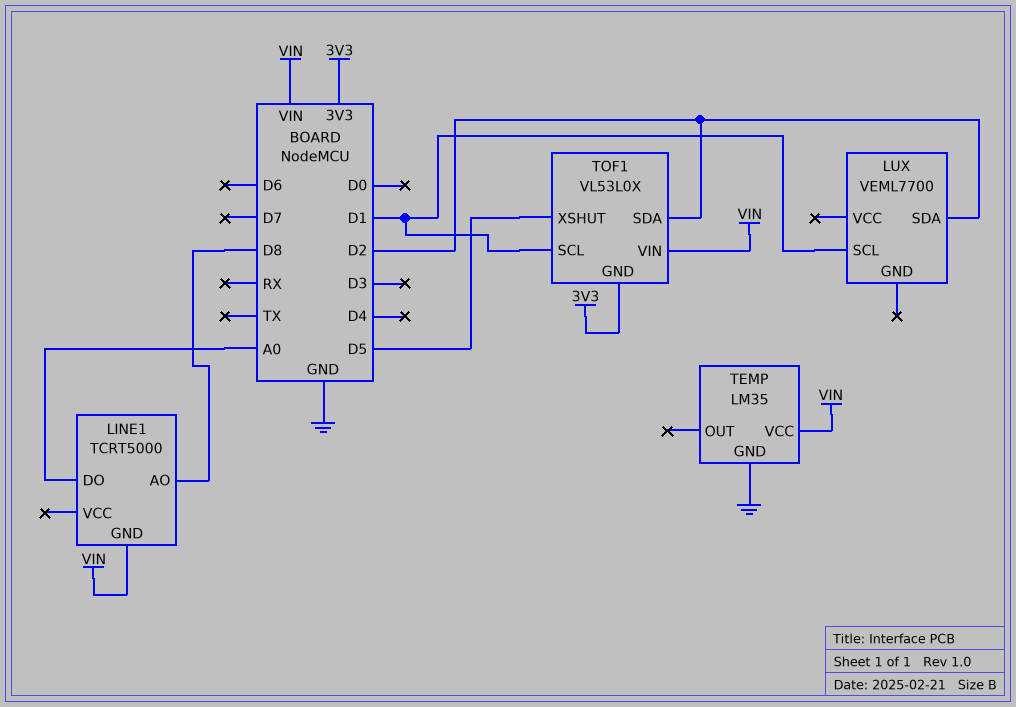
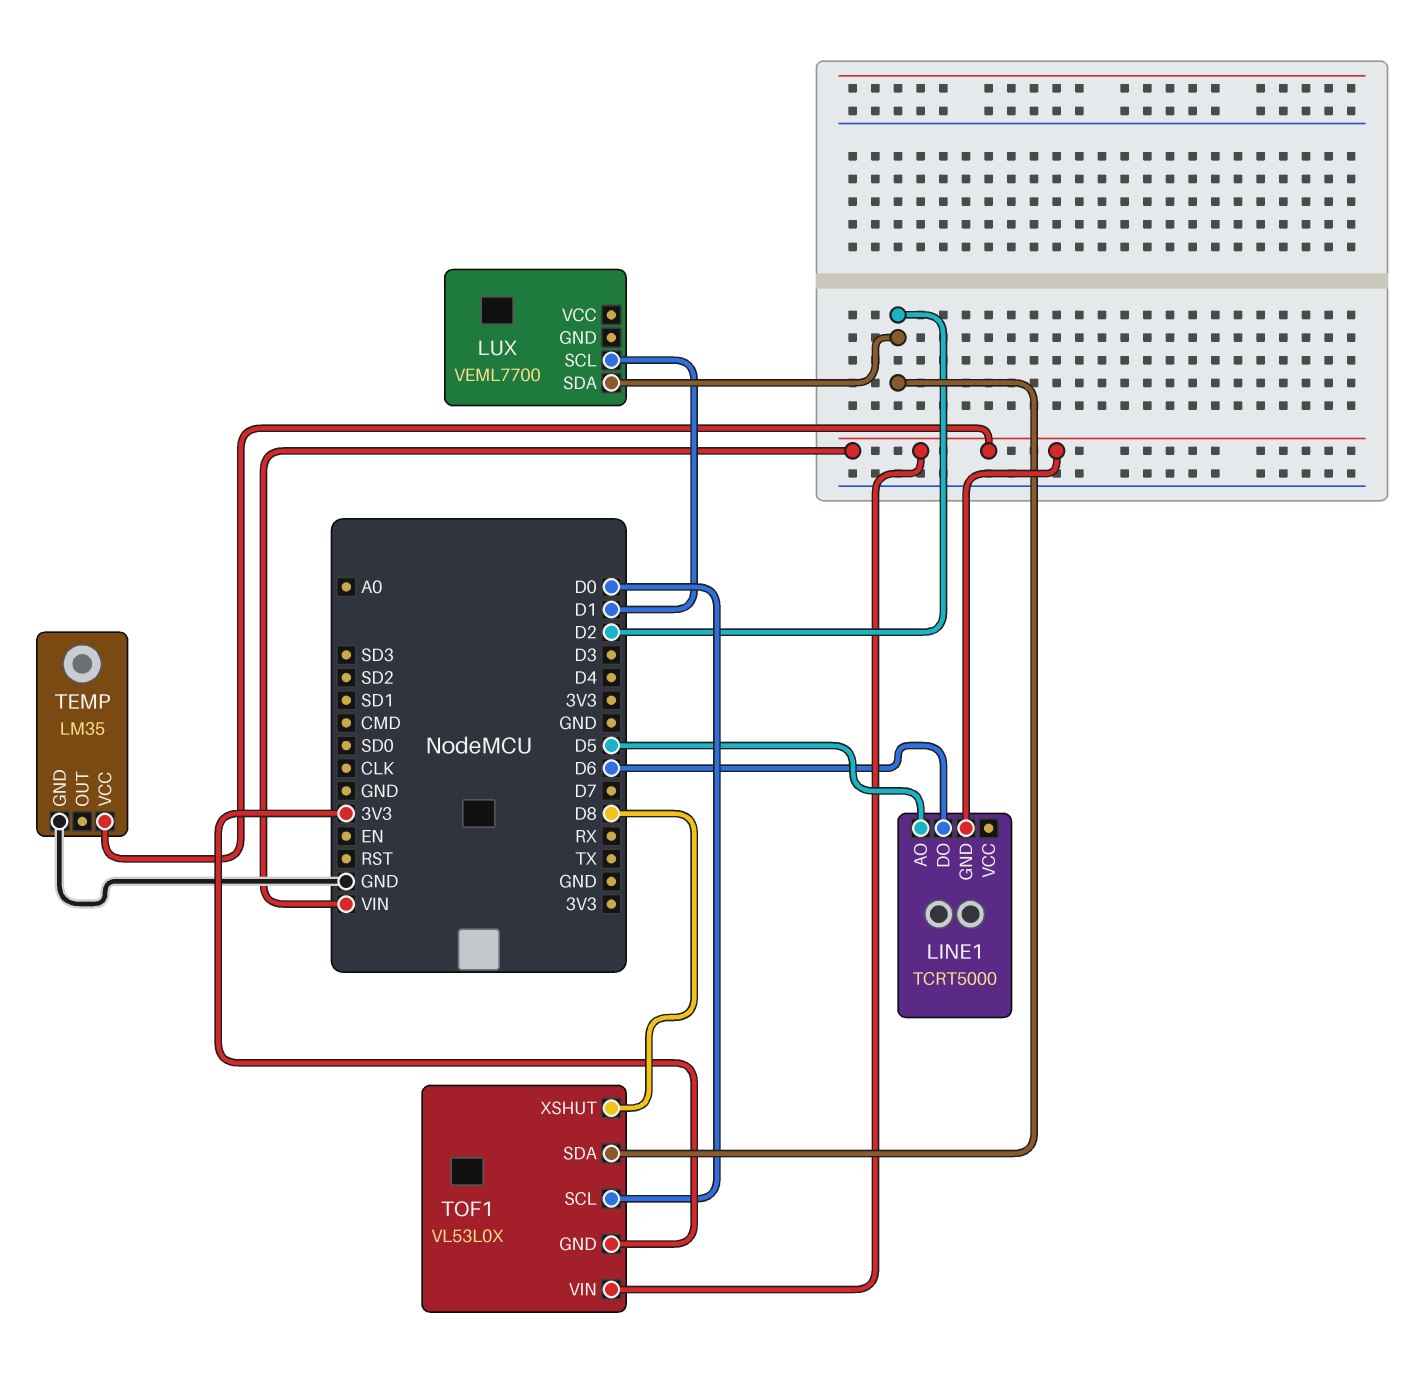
LINE1 pin AO: D8 -> D5
LINE1 pin DO: A0 -> D6
TOF1 pin SCL: D1 -> D0
TOF1 pin XSHUT: D5 -> D8

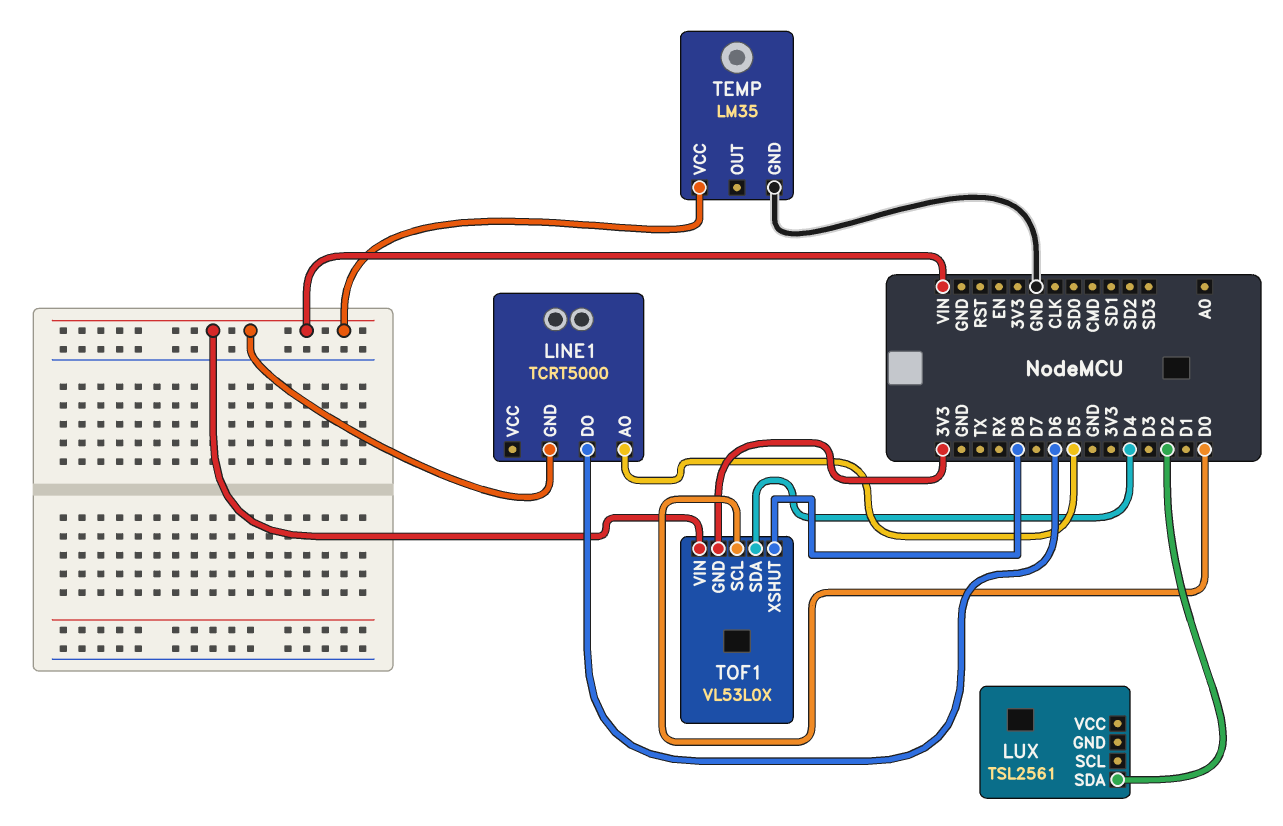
LUX: VEML7700 -> TSL2561
LUX pin SCL: D1 -> none
TOF1 pin SDA: D2 -> D4

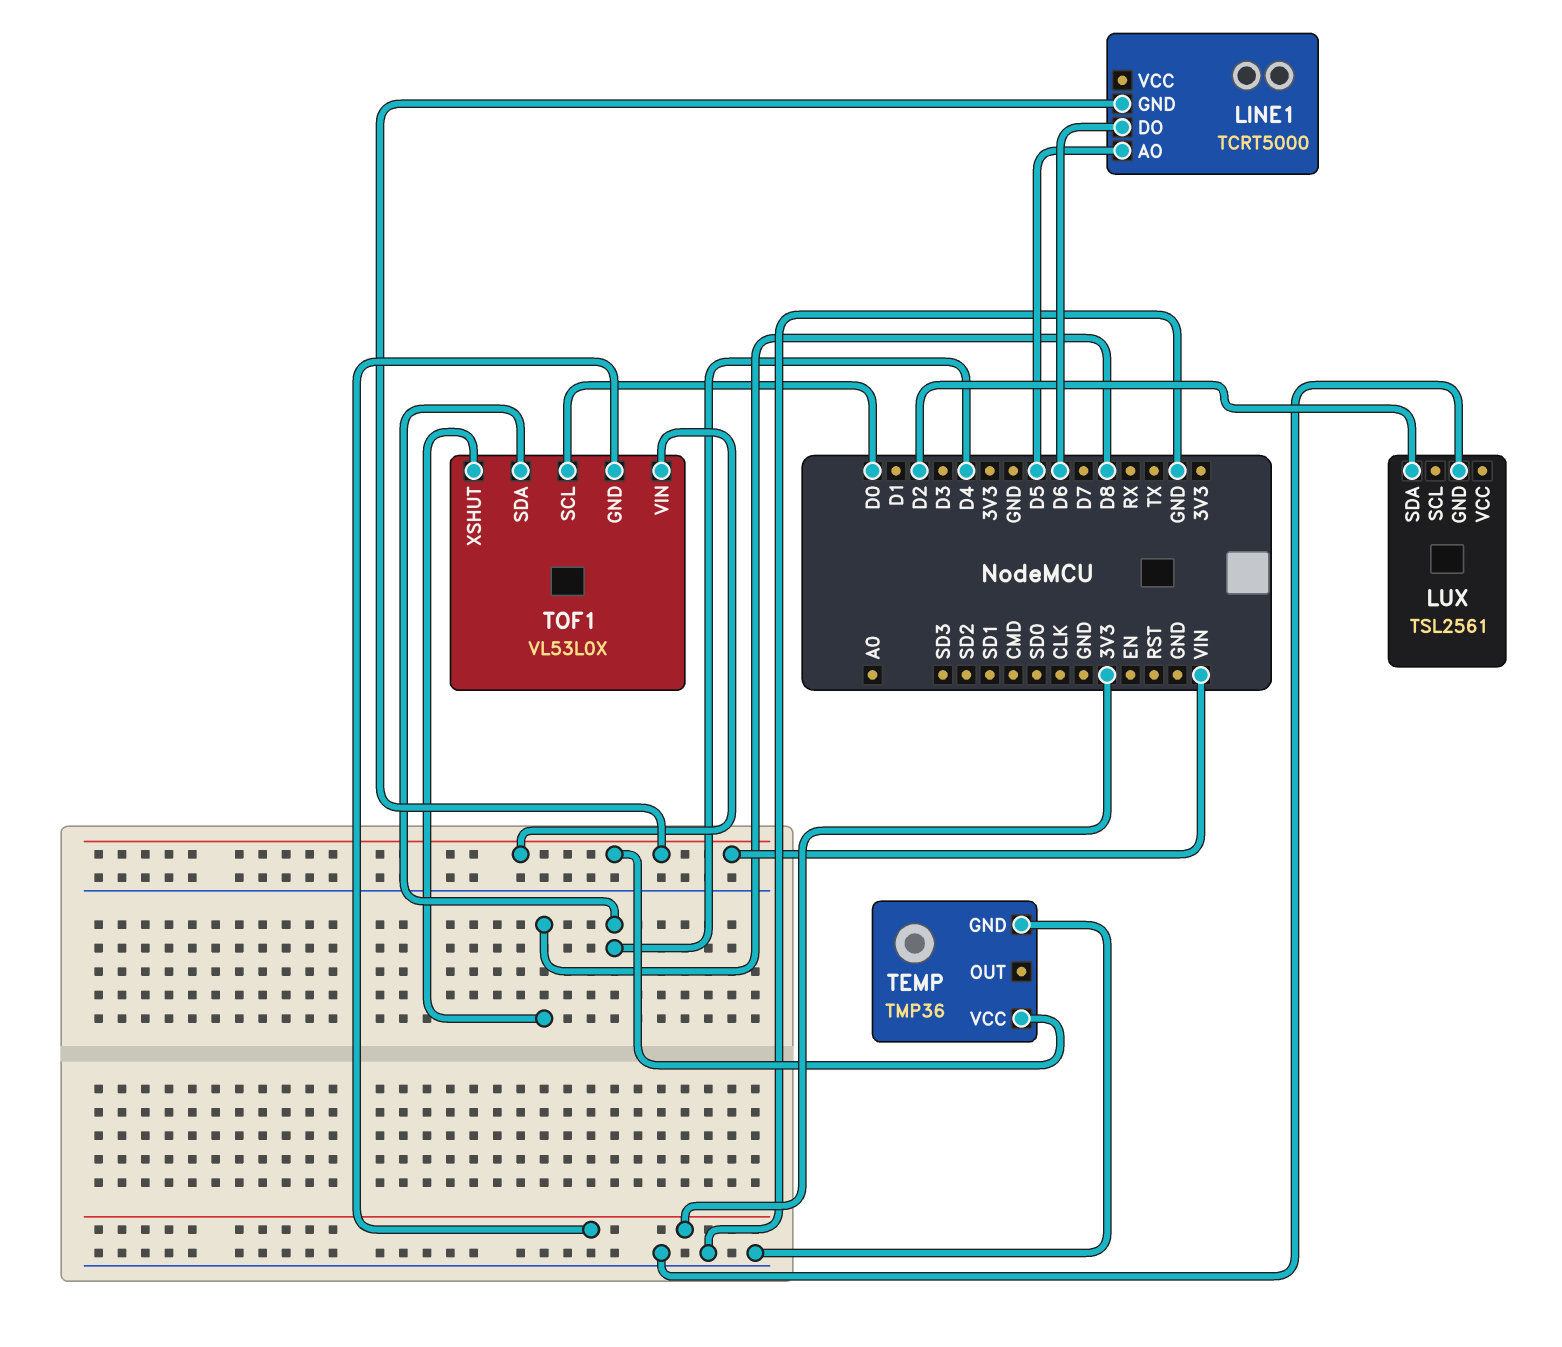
LUX pin GND: none -> GND
TEMP: LM35 -> TMP36

